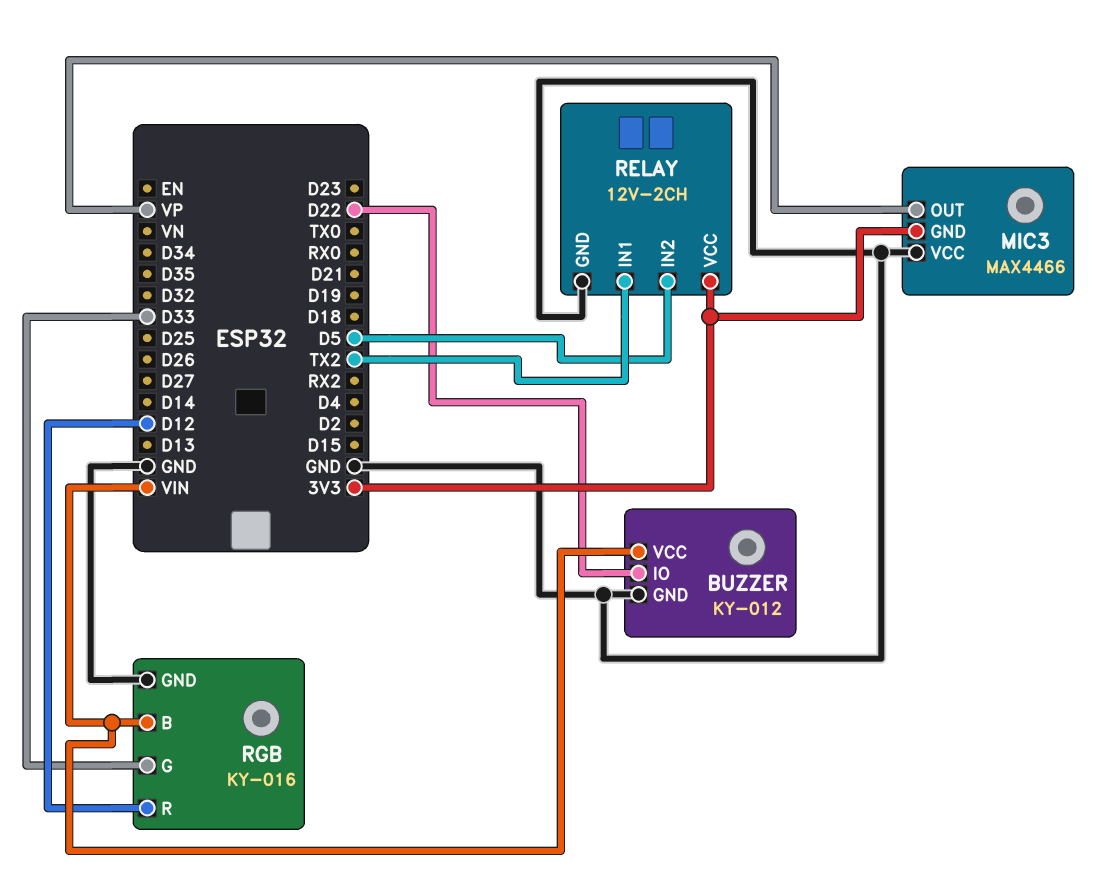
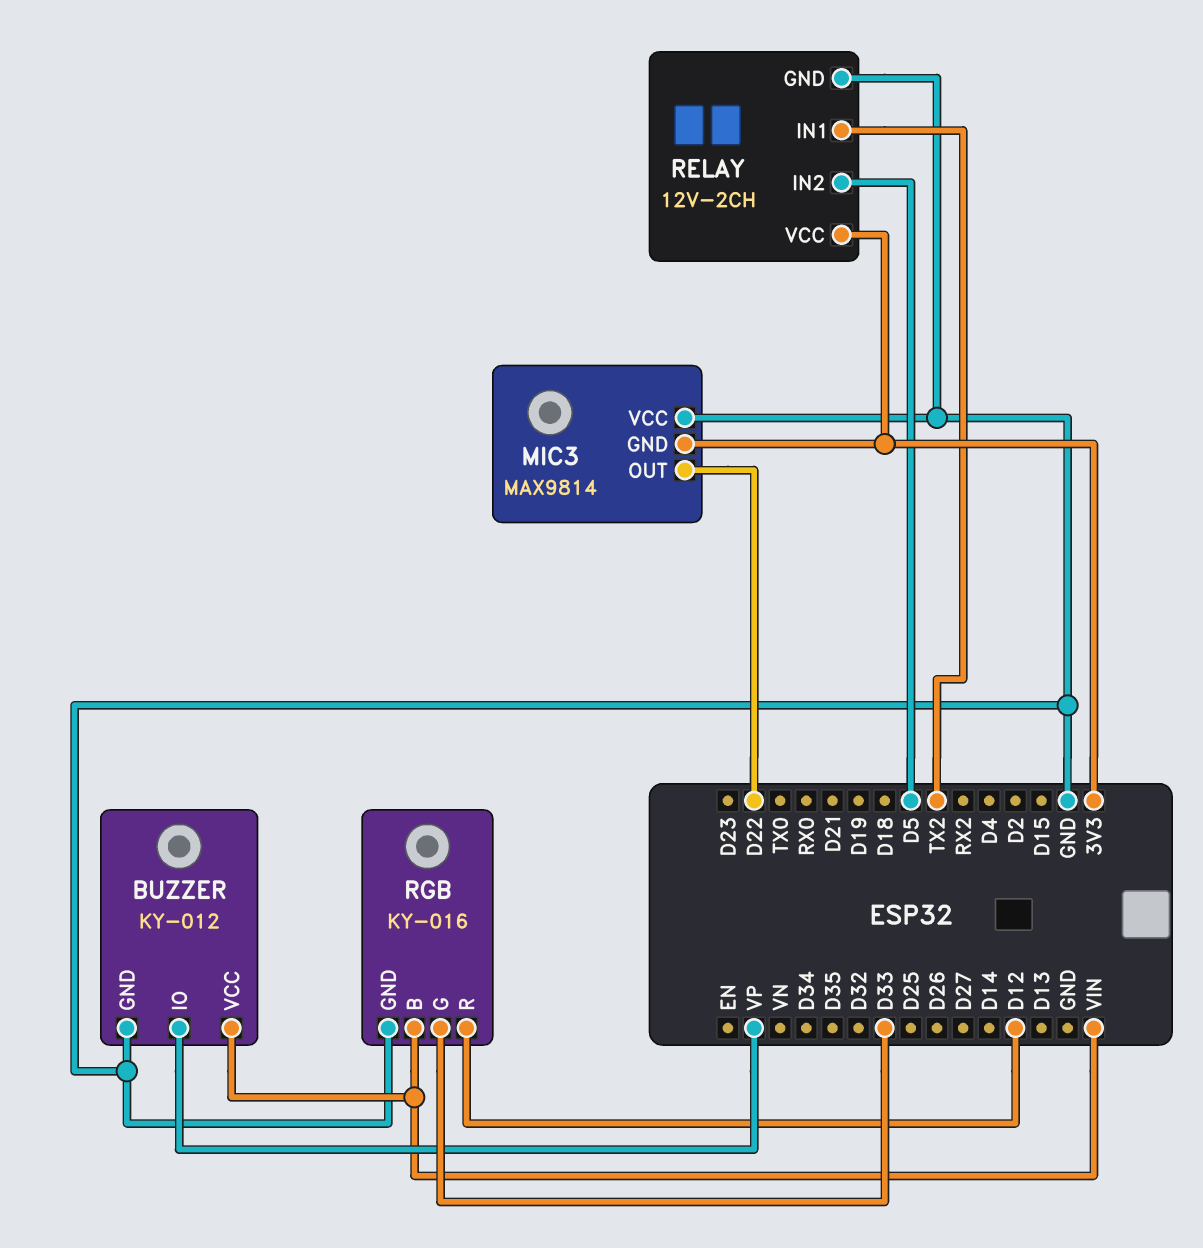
BUZZER pin IO: D22 -> VP
MIC3: MAX4466 -> MAX9814
MIC3 pin OUT: VP -> D22

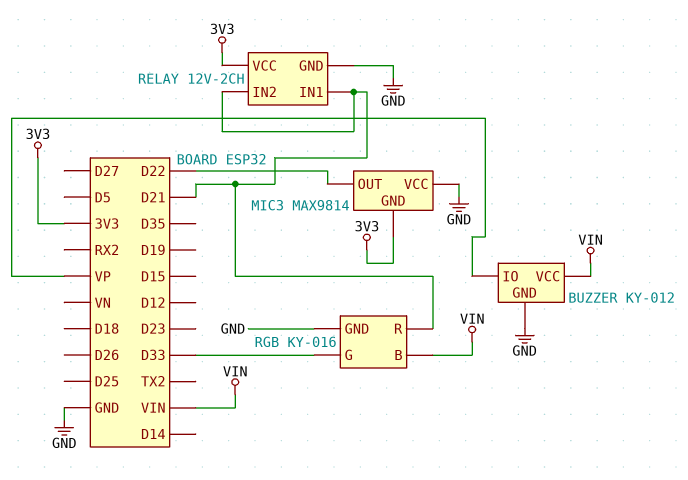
RELAY pin IN1: TX2 -> D21
RELAY pin IN2: D5 -> D21
RGB pin R: D12 -> D21

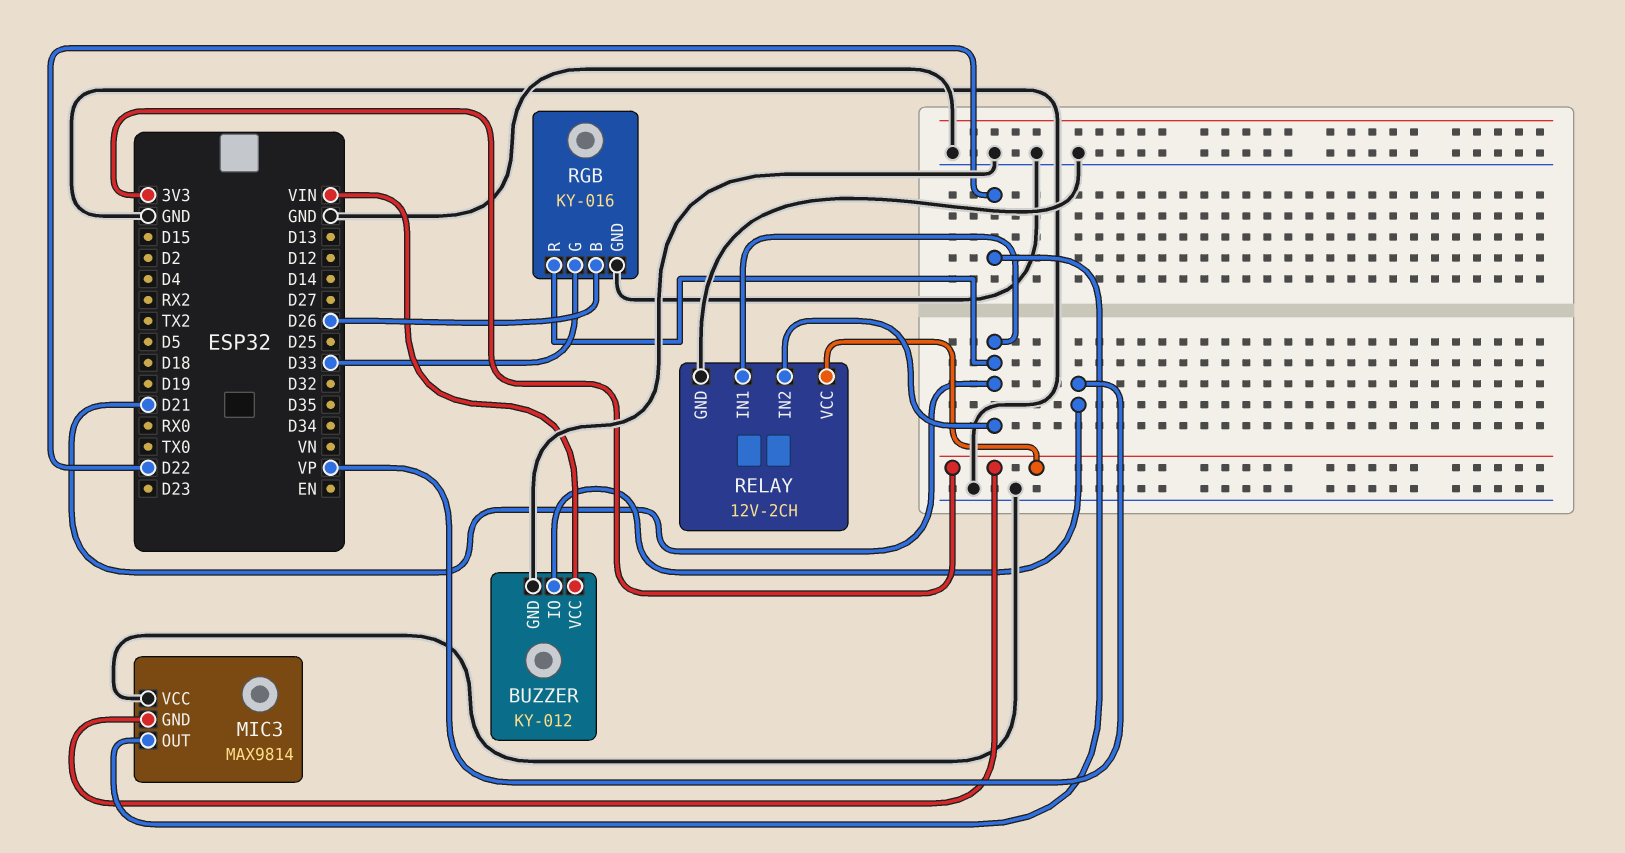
RGB pin B: VIN -> D26

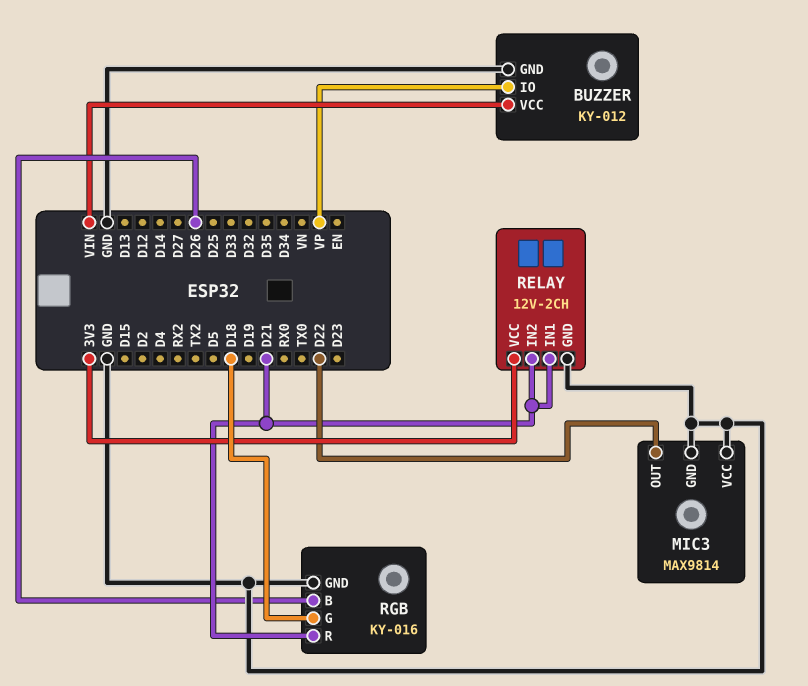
MIC3 pin GND: 3V3 -> GND
RGB pin G: D33 -> D18

